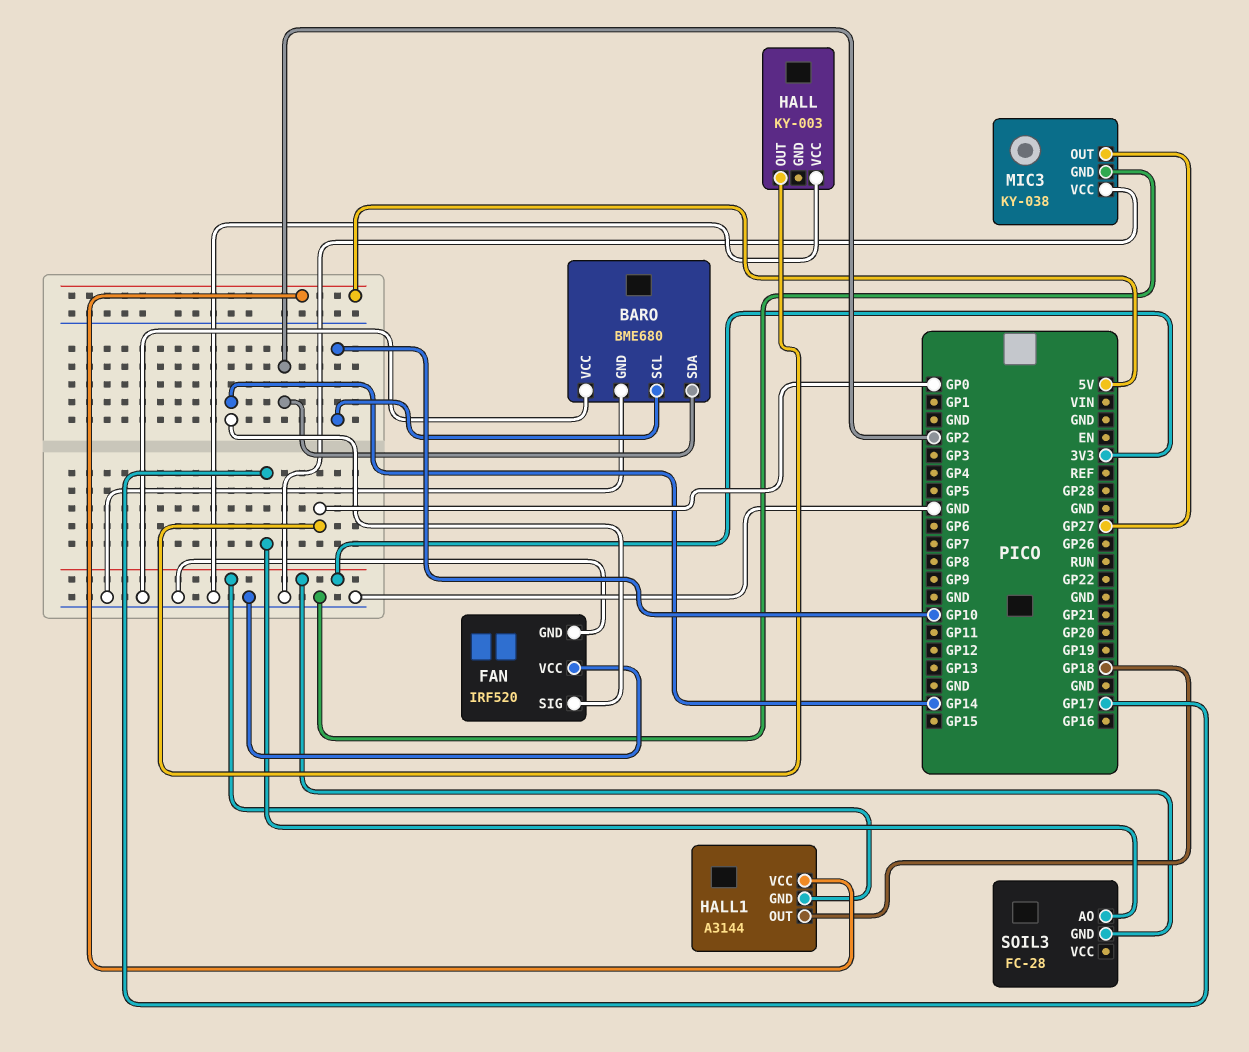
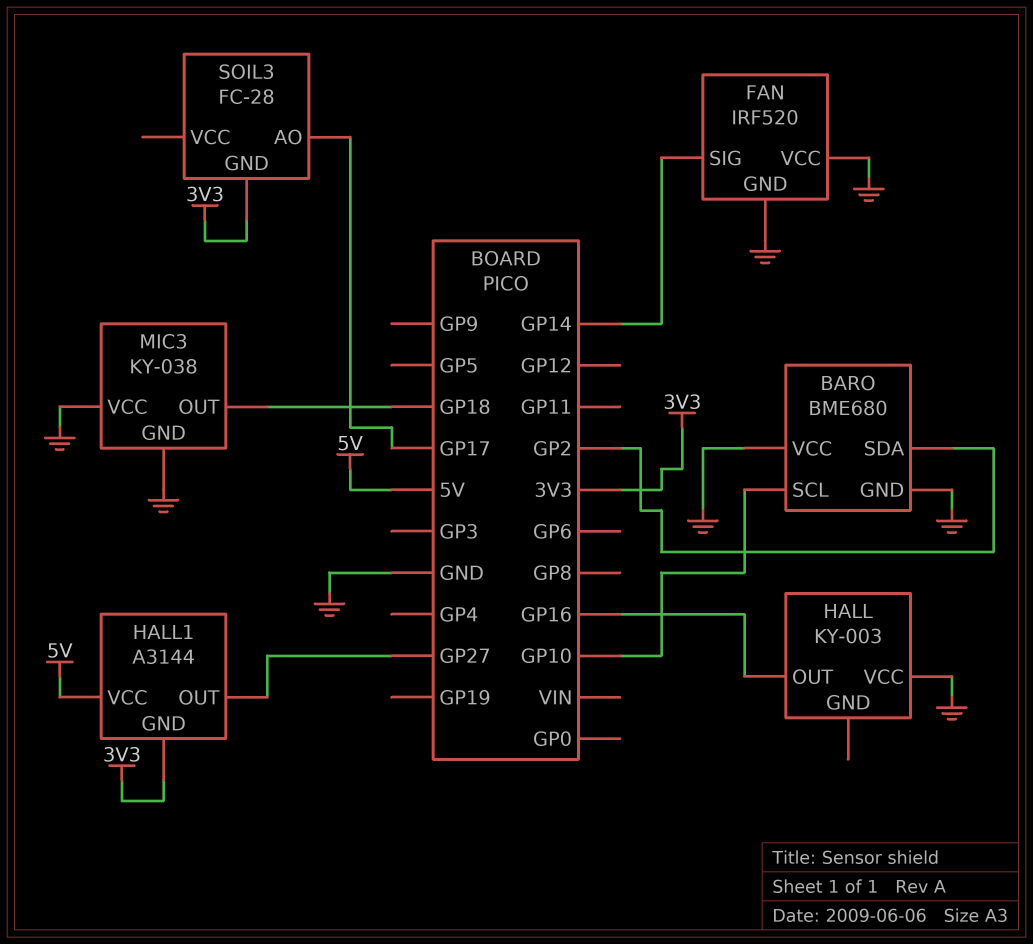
HALL pin OUT: GP0 -> GP16
HALL1 pin OUT: GP18 -> GP27
MIC3 pin OUT: GP27 -> GP18

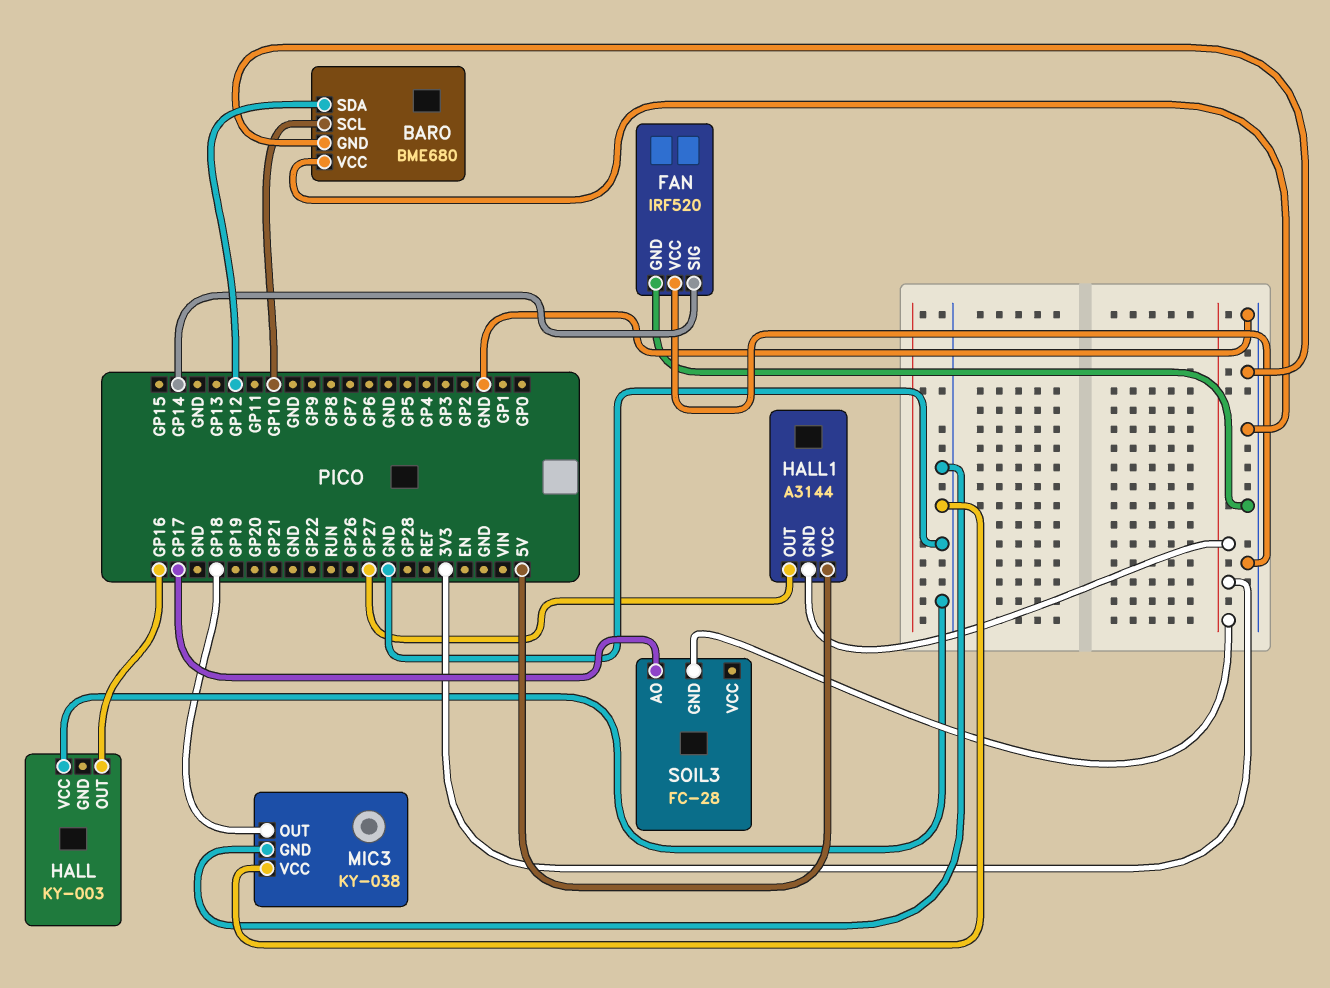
BARO pin SDA: GP2 -> GP12

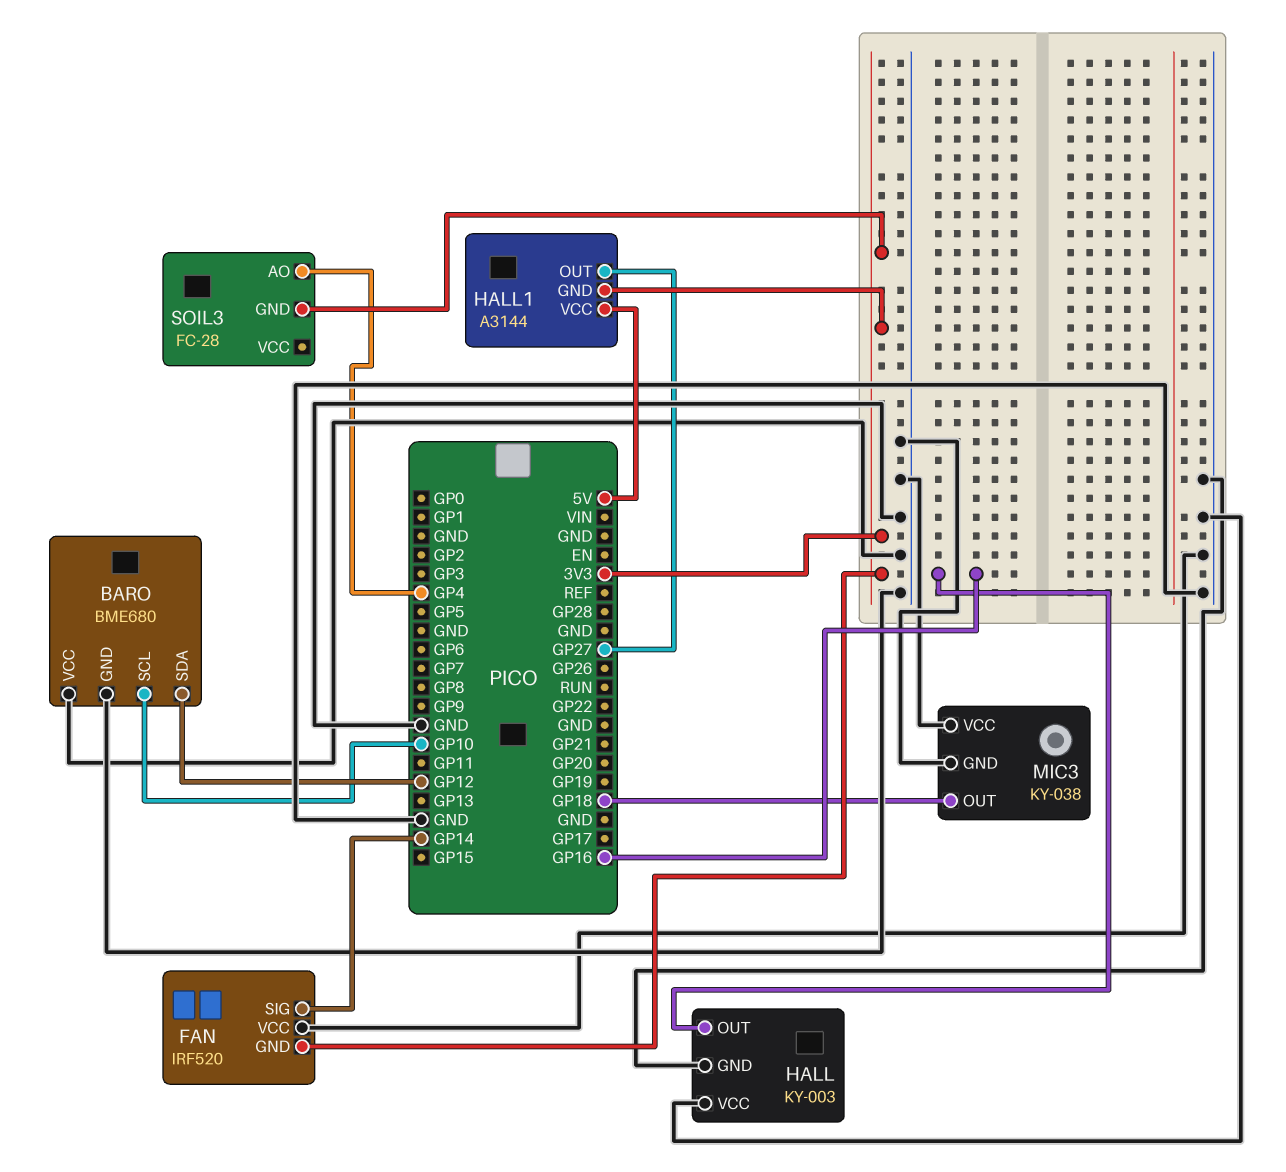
FAN pin GND: GND -> 3V3
HALL pin GND: none -> GND
SOIL3 pin AO: GP17 -> GP4

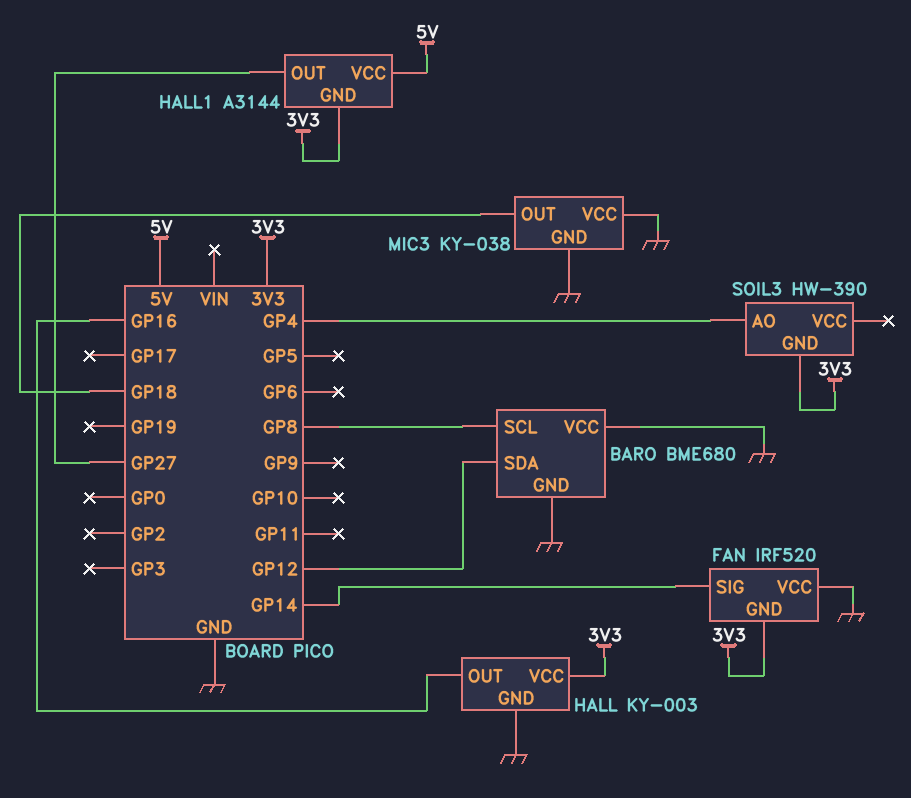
BARO pin SCL: GP10 -> GP8
HALL pin VCC: GND -> 3V3
SOIL3: FC-28 -> HW-390

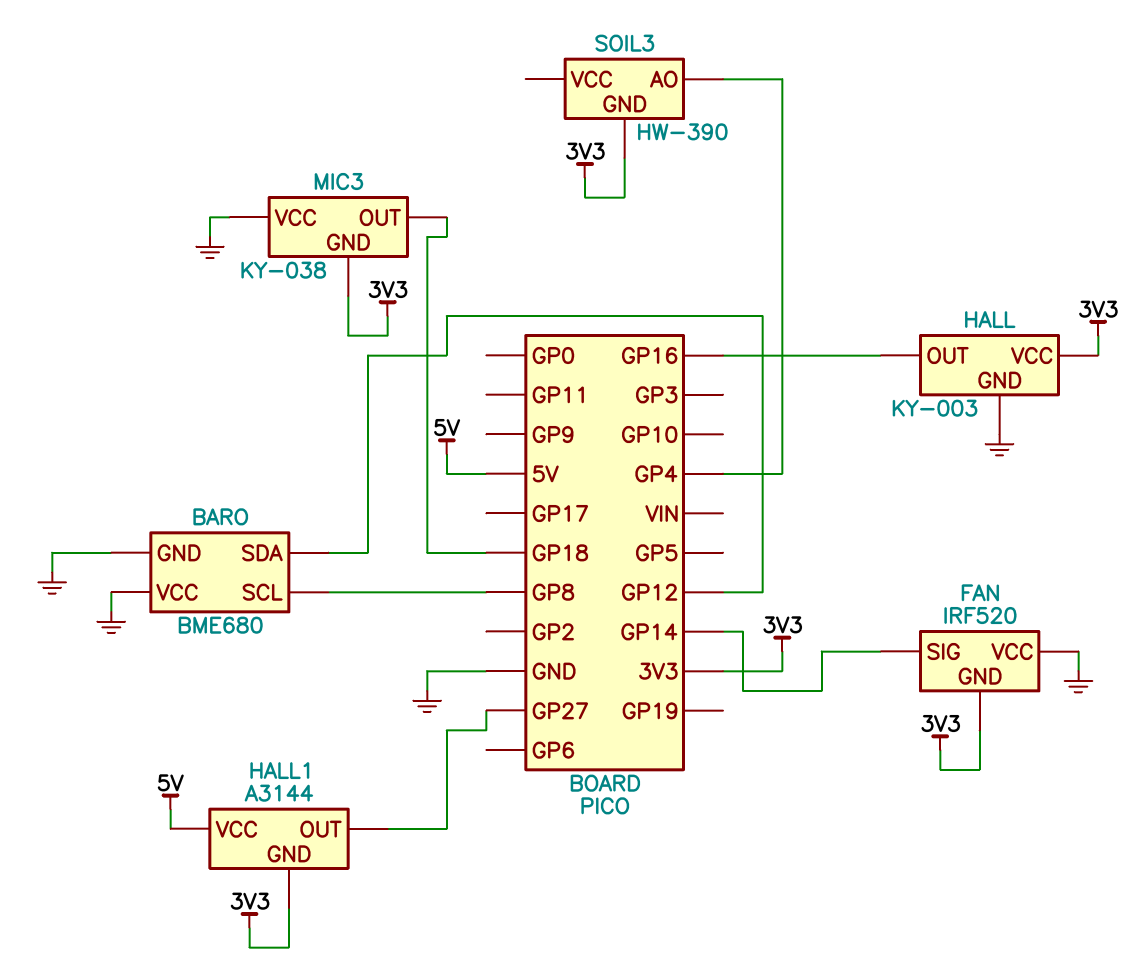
MIC3 pin GND: GND -> 3V3

